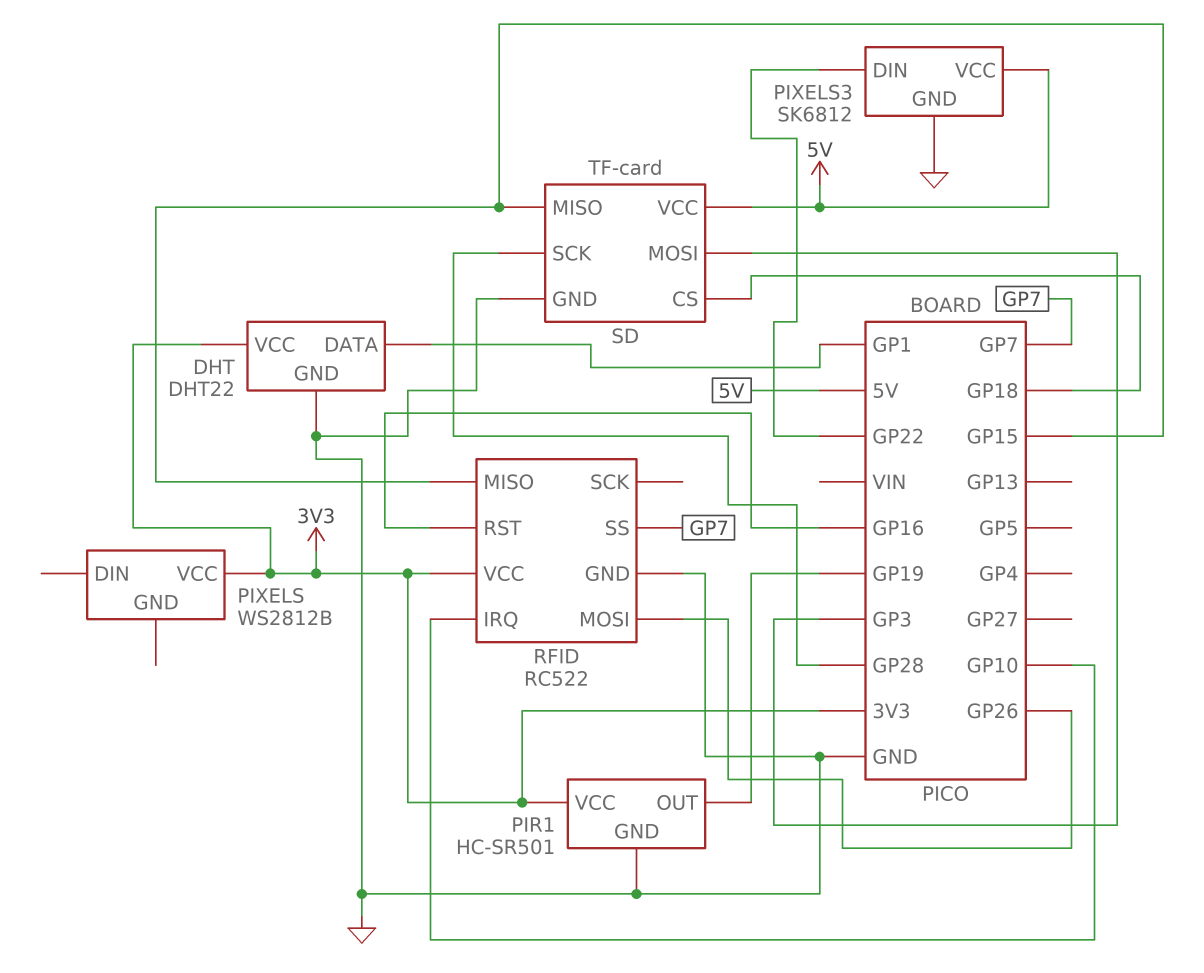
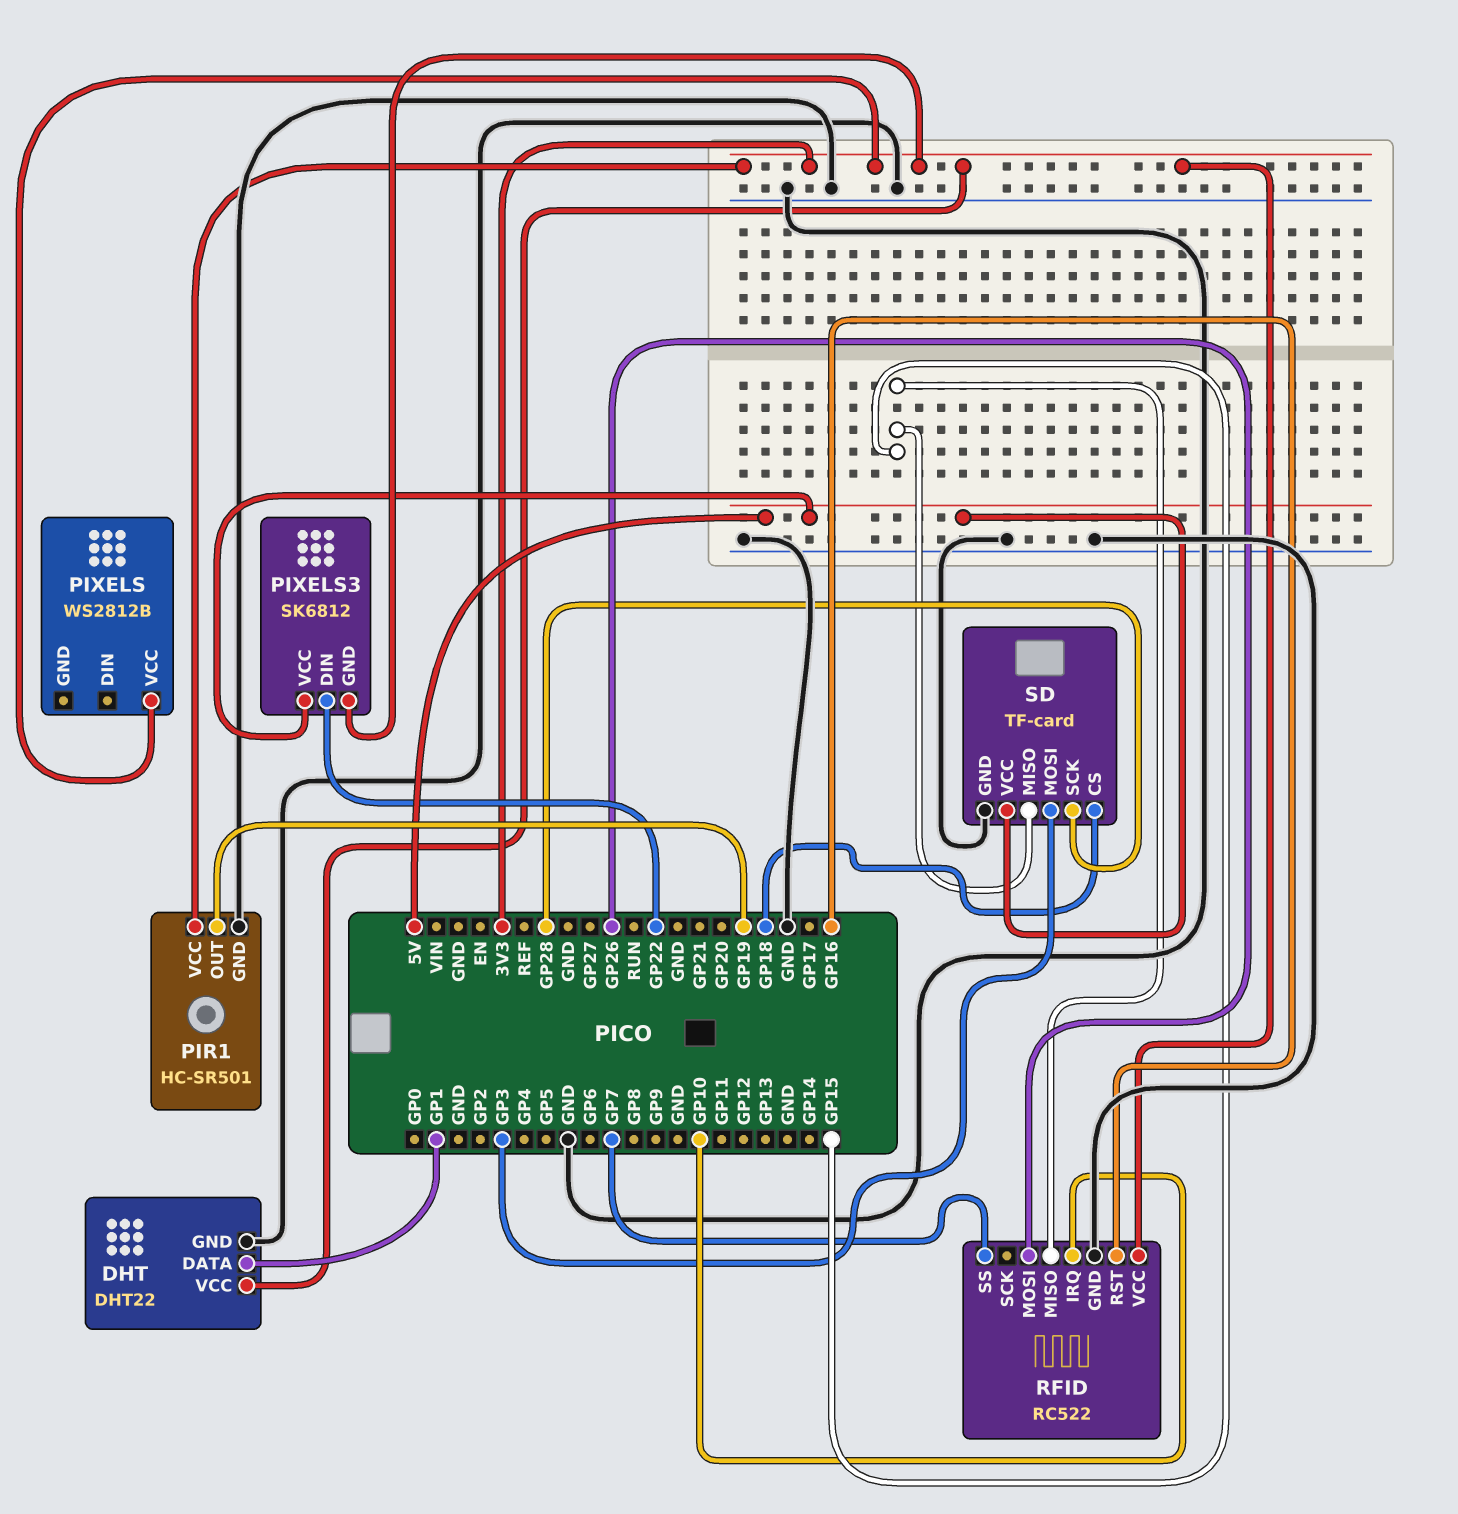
PIXELS3 pin GND: GND -> 3V3

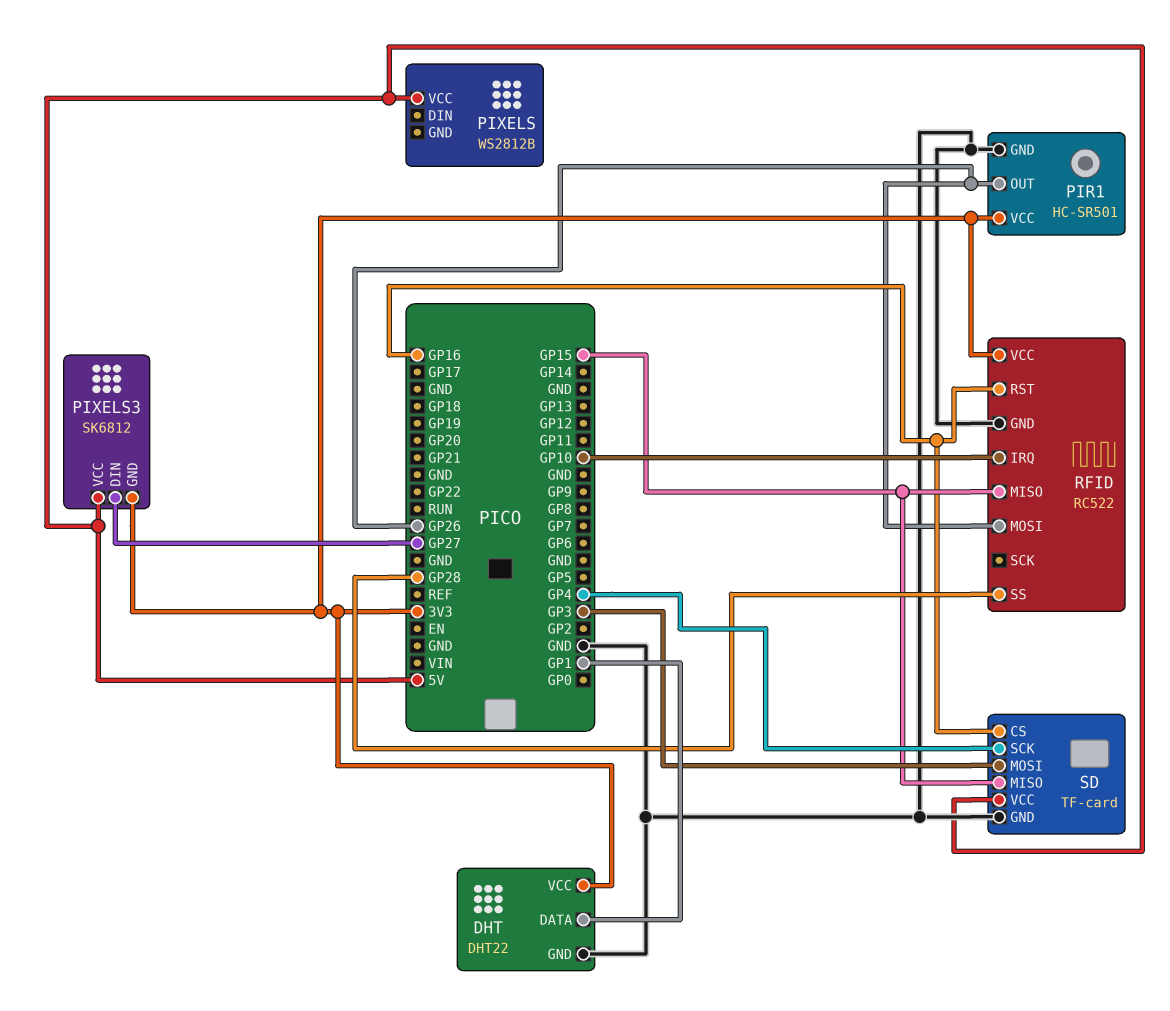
PIR1 pin OUT: GP19 -> GP26
PIXELS pin VCC: 3V3 -> 5V
PIXELS3 pin DIN: GP22 -> GP27
RFID pin SS: GP7 -> GP28
SD pin CS: GP18 -> GP16
SD pin SCK: GP28 -> GP4

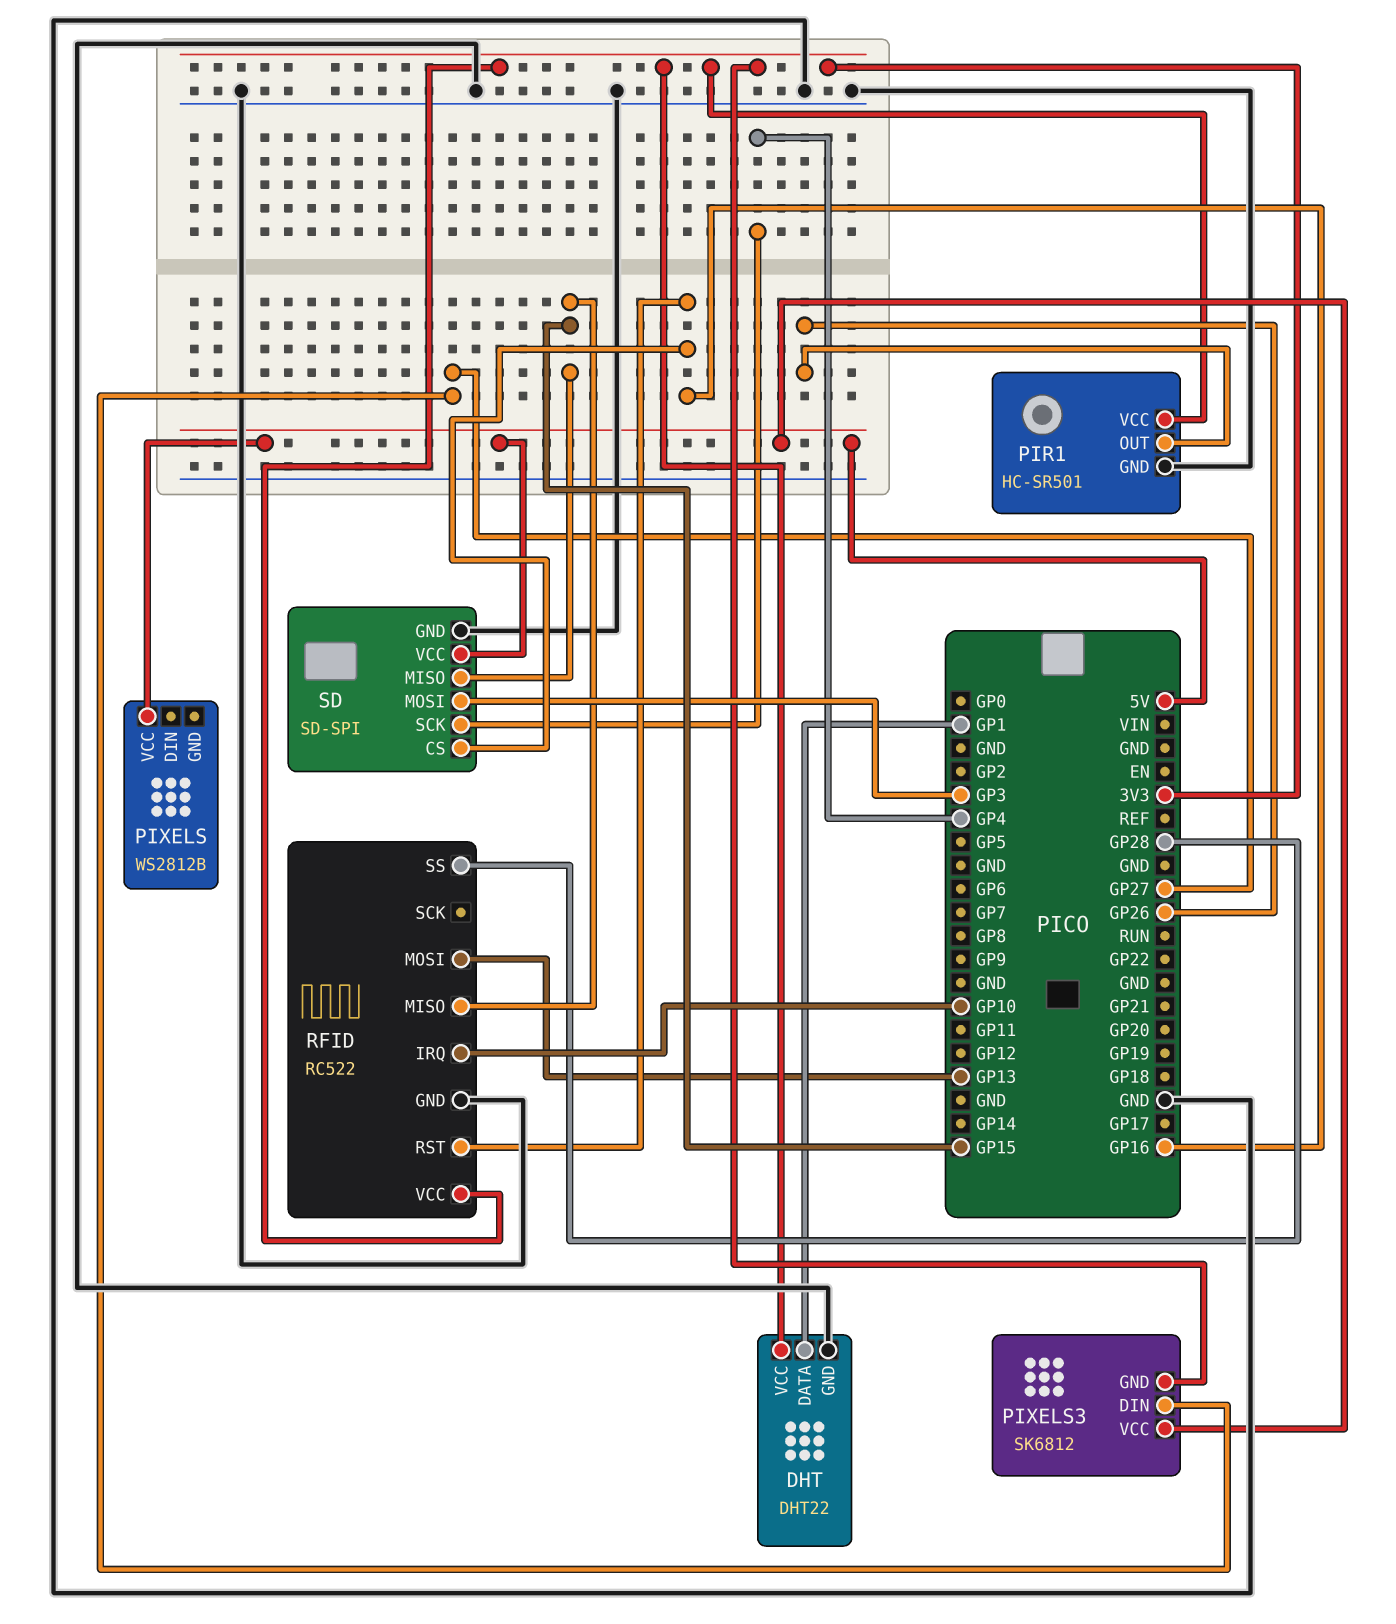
RFID pin MOSI: GP26 -> GP13
SD: TF-card -> SD-SPI

